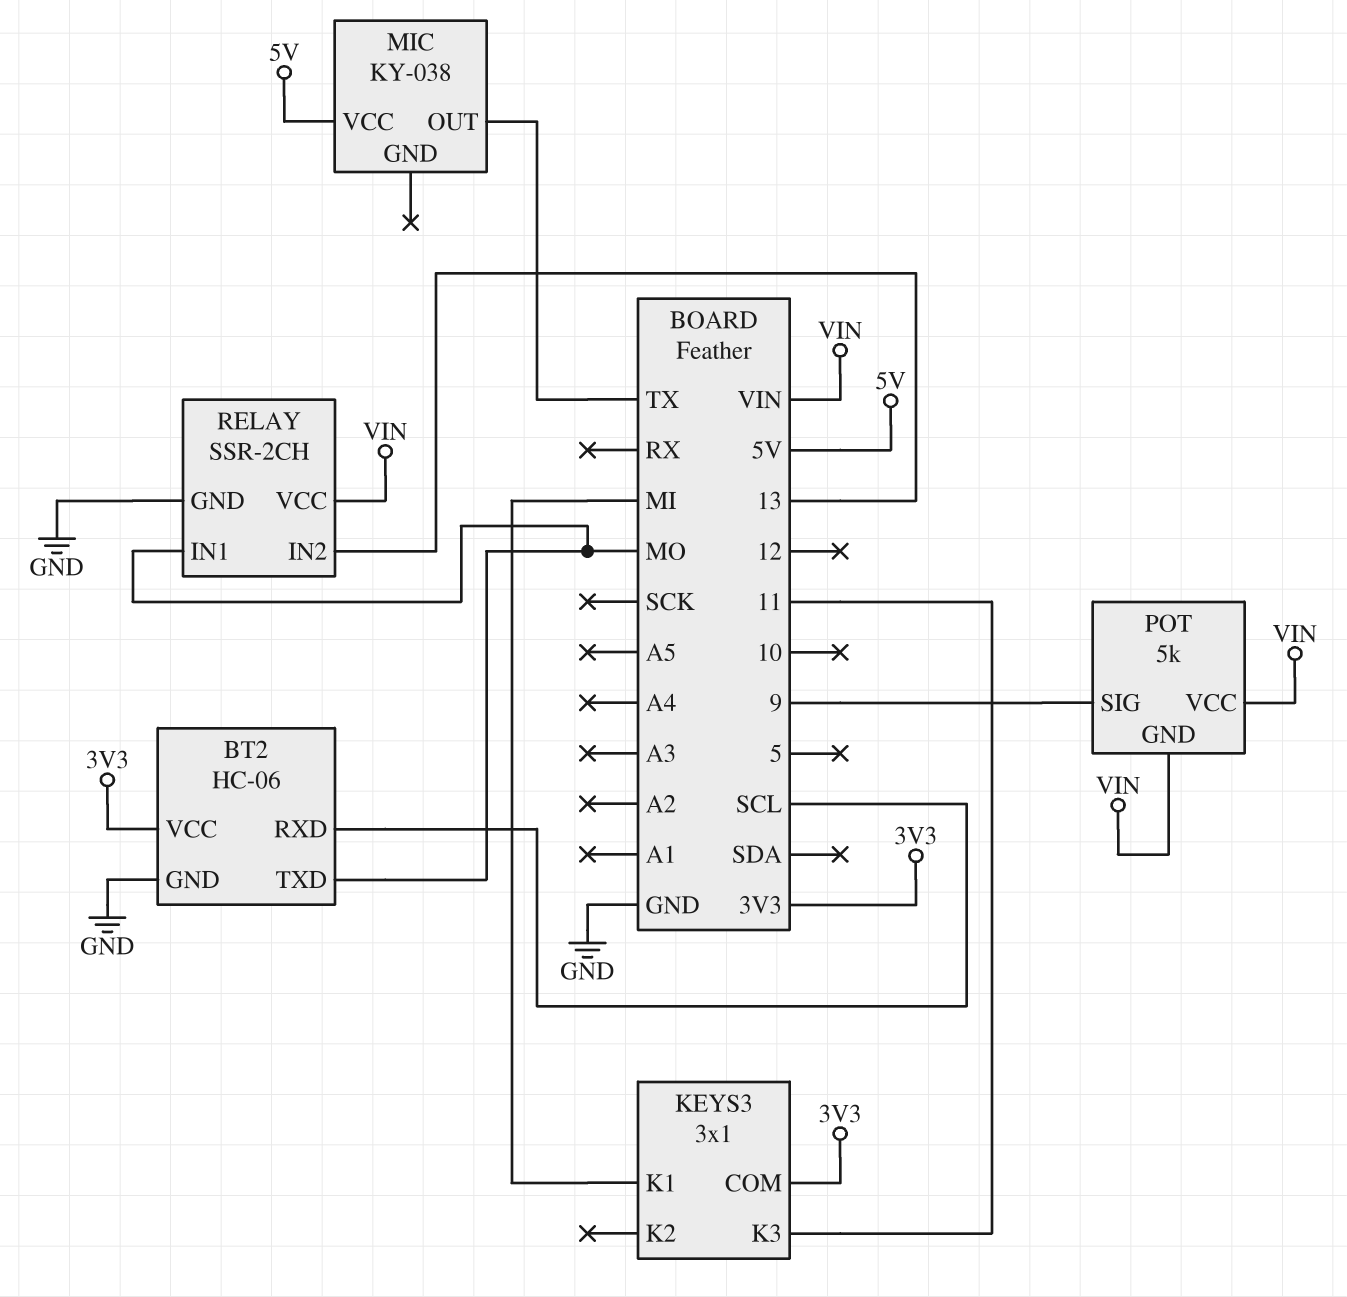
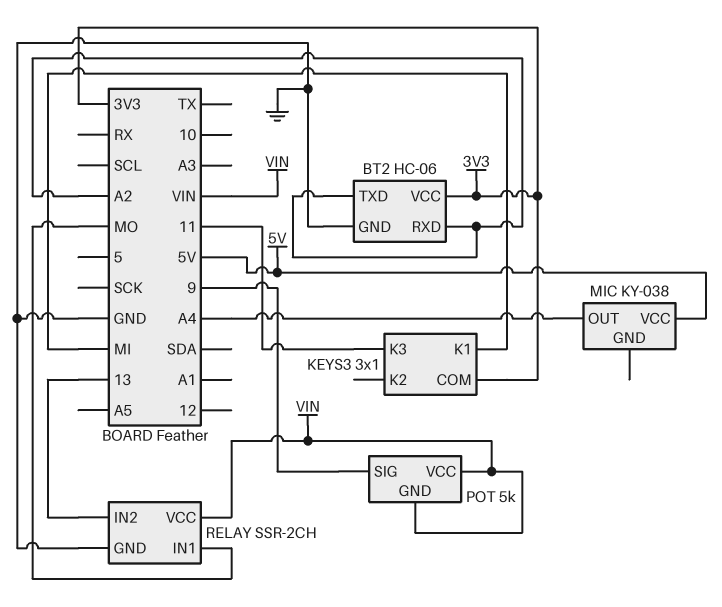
BT2 pin RXD: SCL -> A2
BT2 pin TXD: MO -> A2
MIC pin OUT: TX -> A4

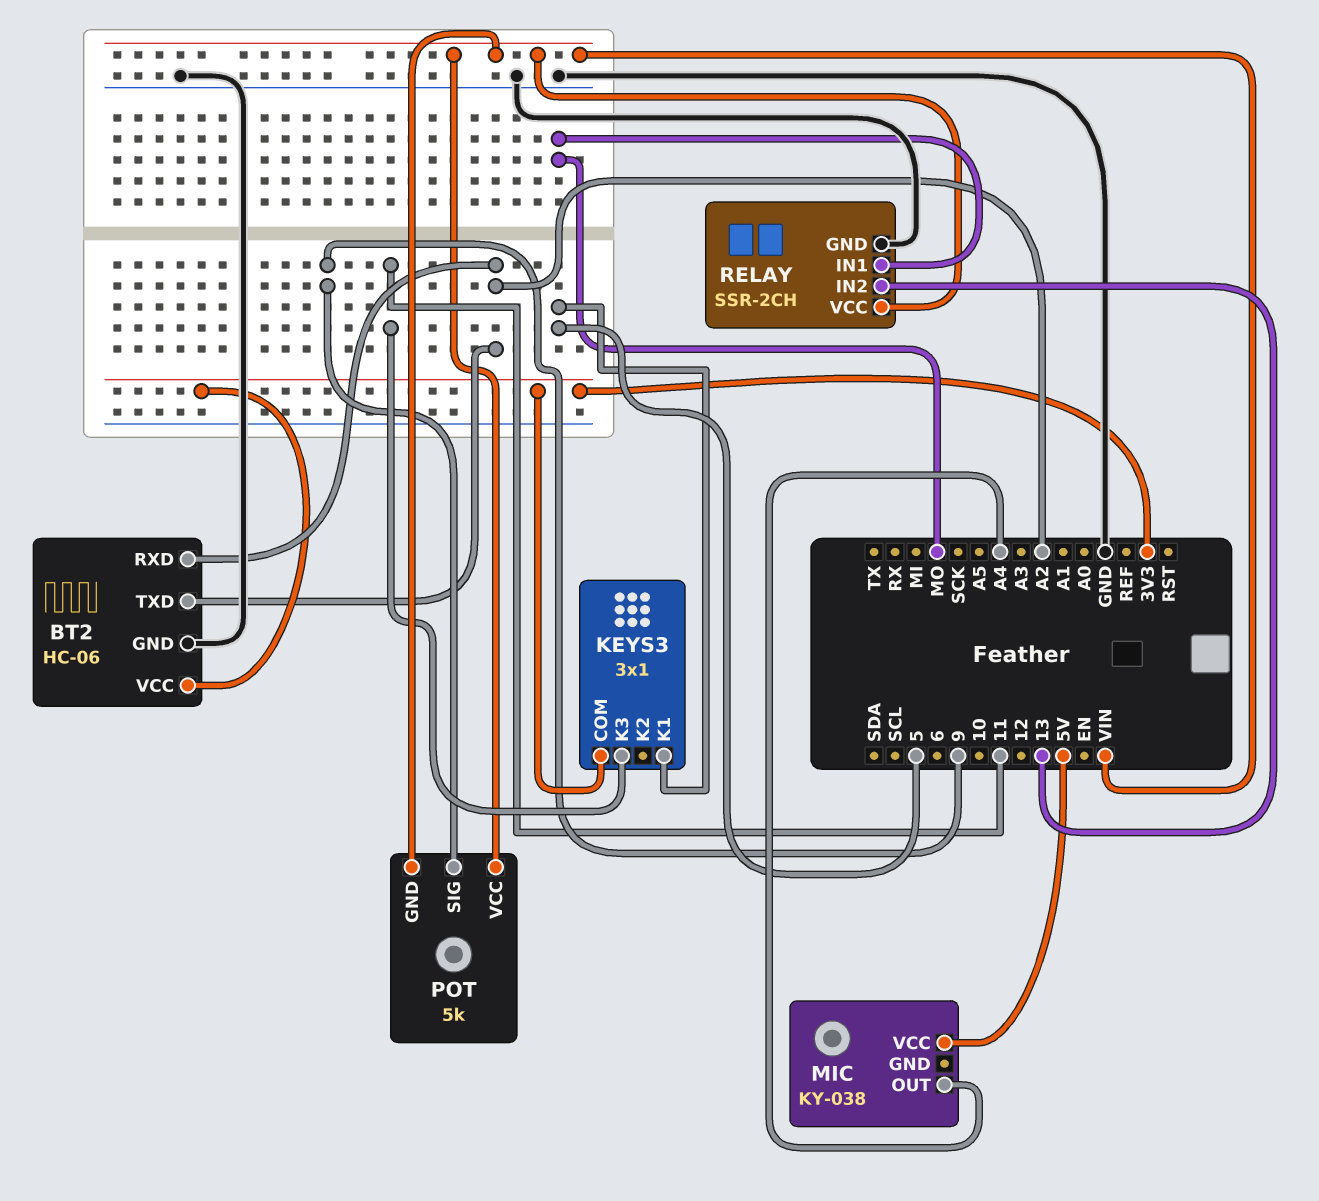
KEYS3 pin K1: MI -> 5

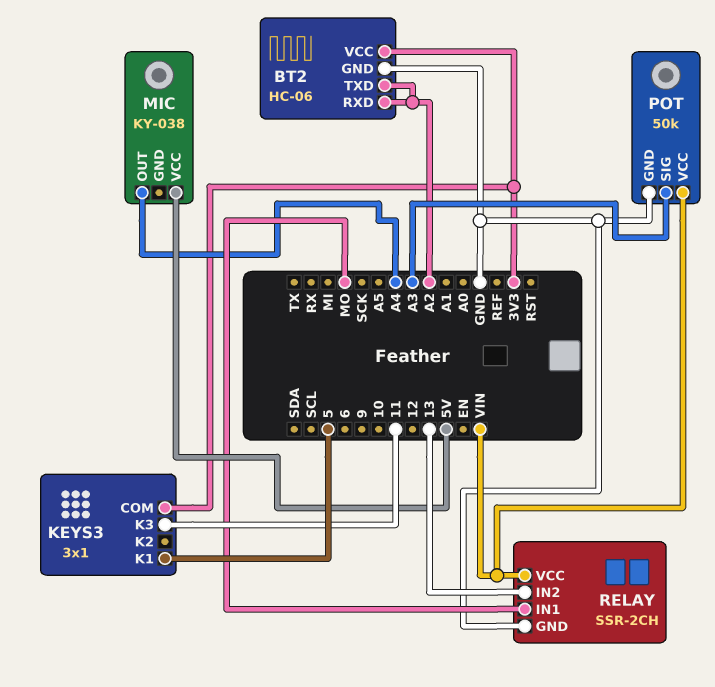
POT: 5k -> 50k
POT pin GND: VIN -> GND
POT pin SIG: 9 -> A3

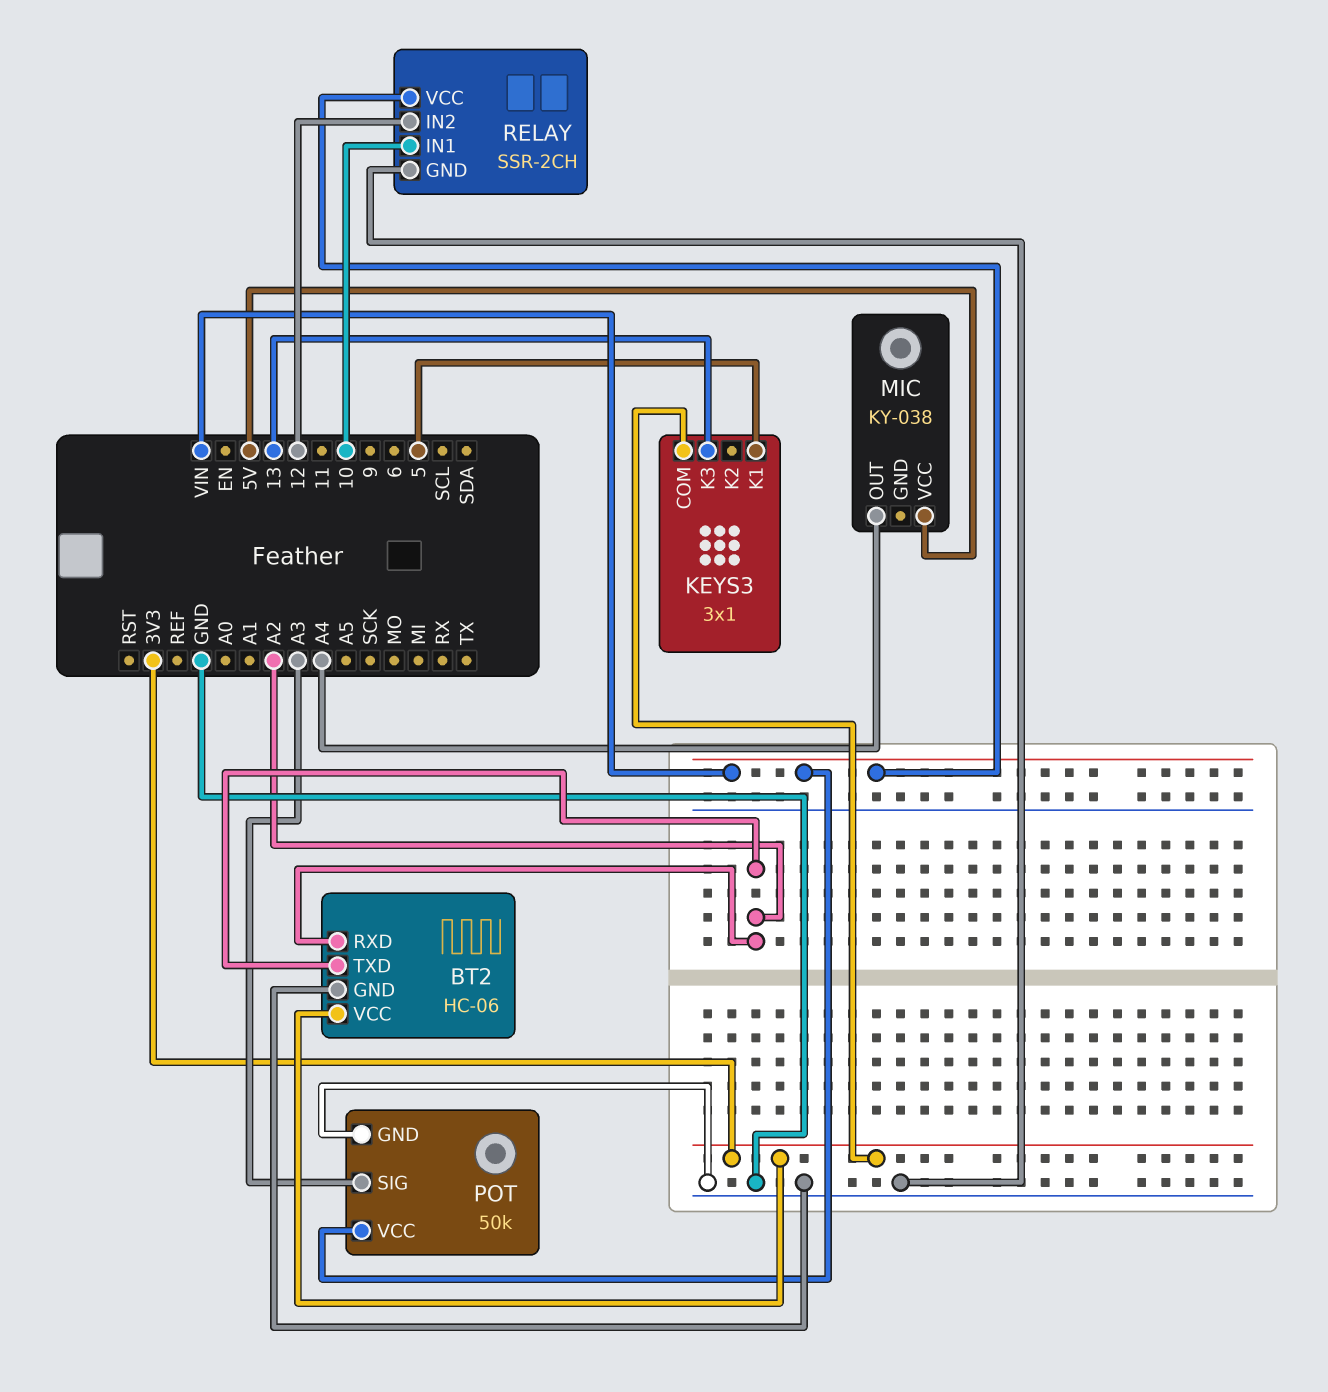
KEYS3 pin K3: 11 -> 13
RELAY pin IN1: MO -> 10
RELAY pin IN2: 13 -> 12

